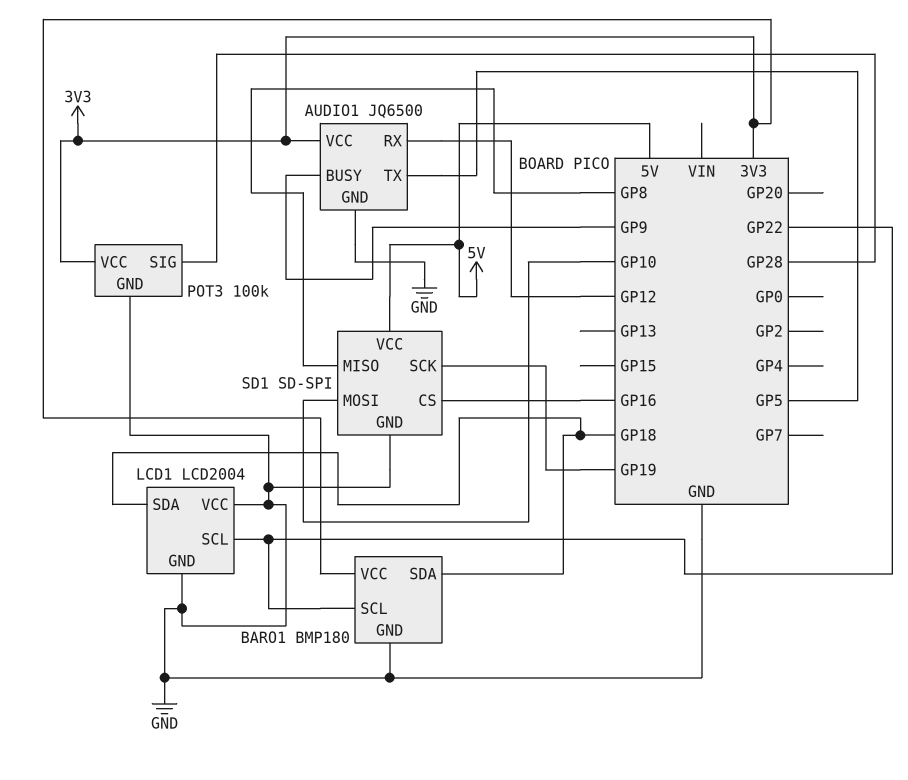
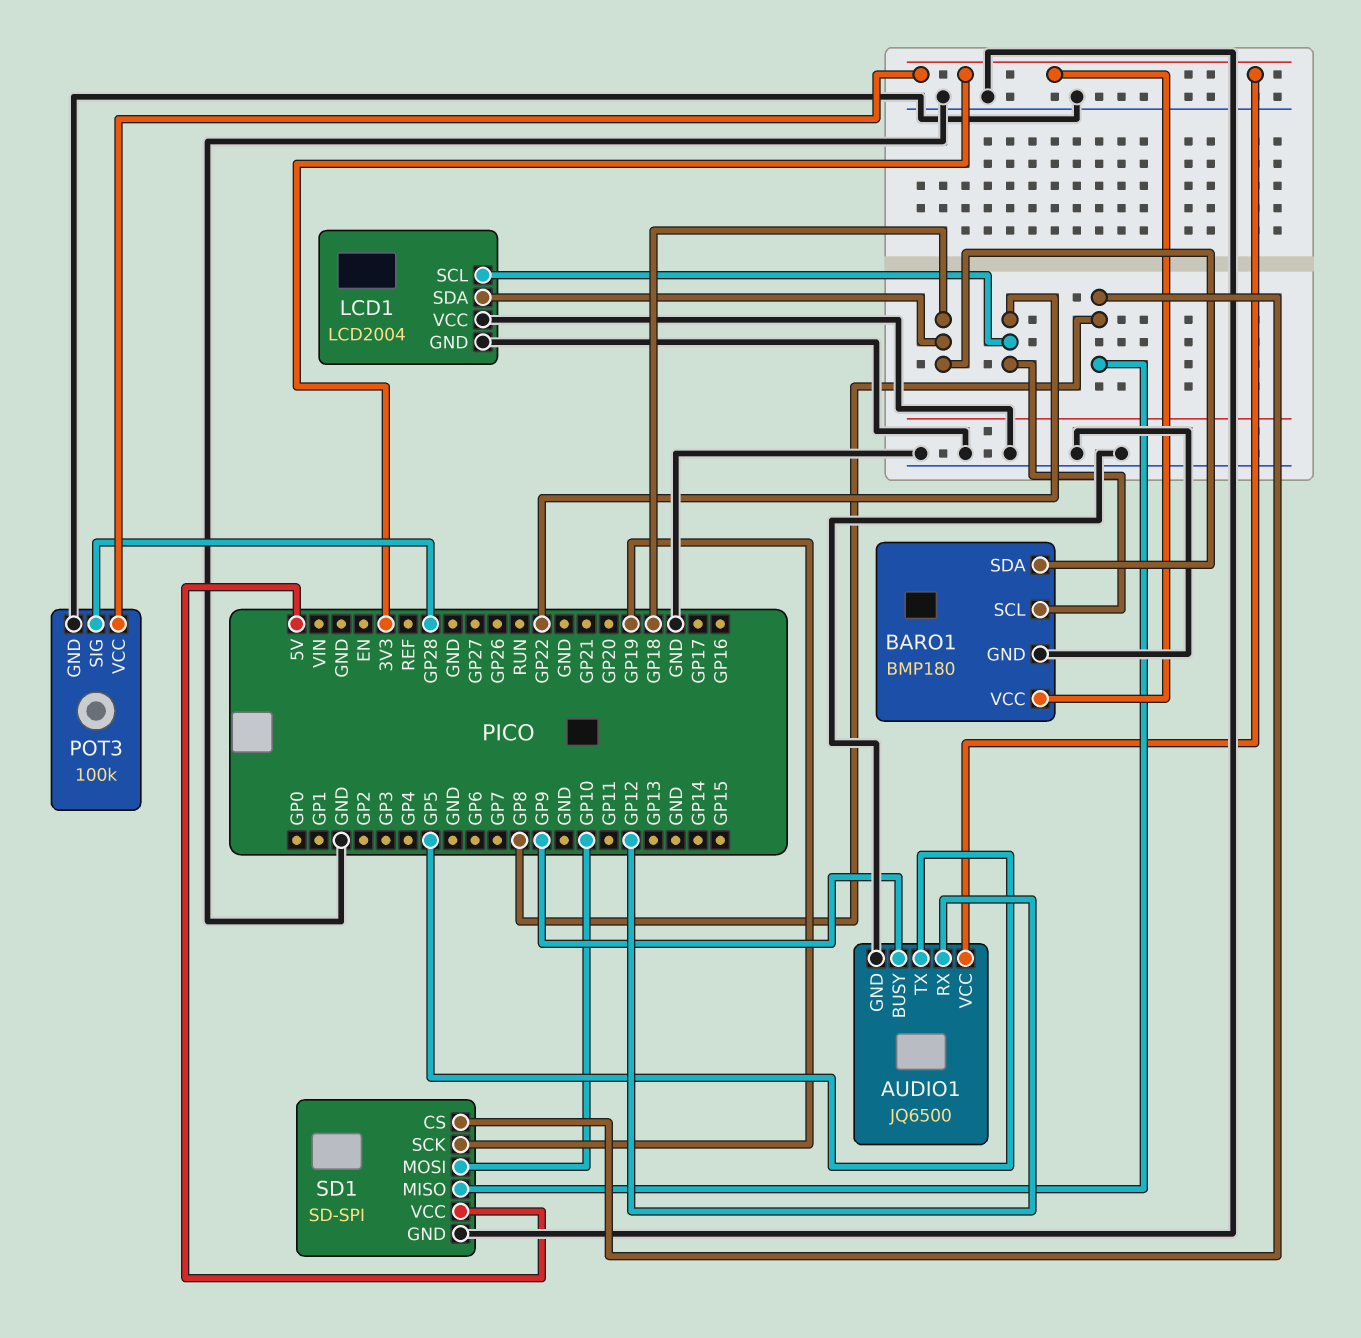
SD1 pin CS: GP16 -> GP8

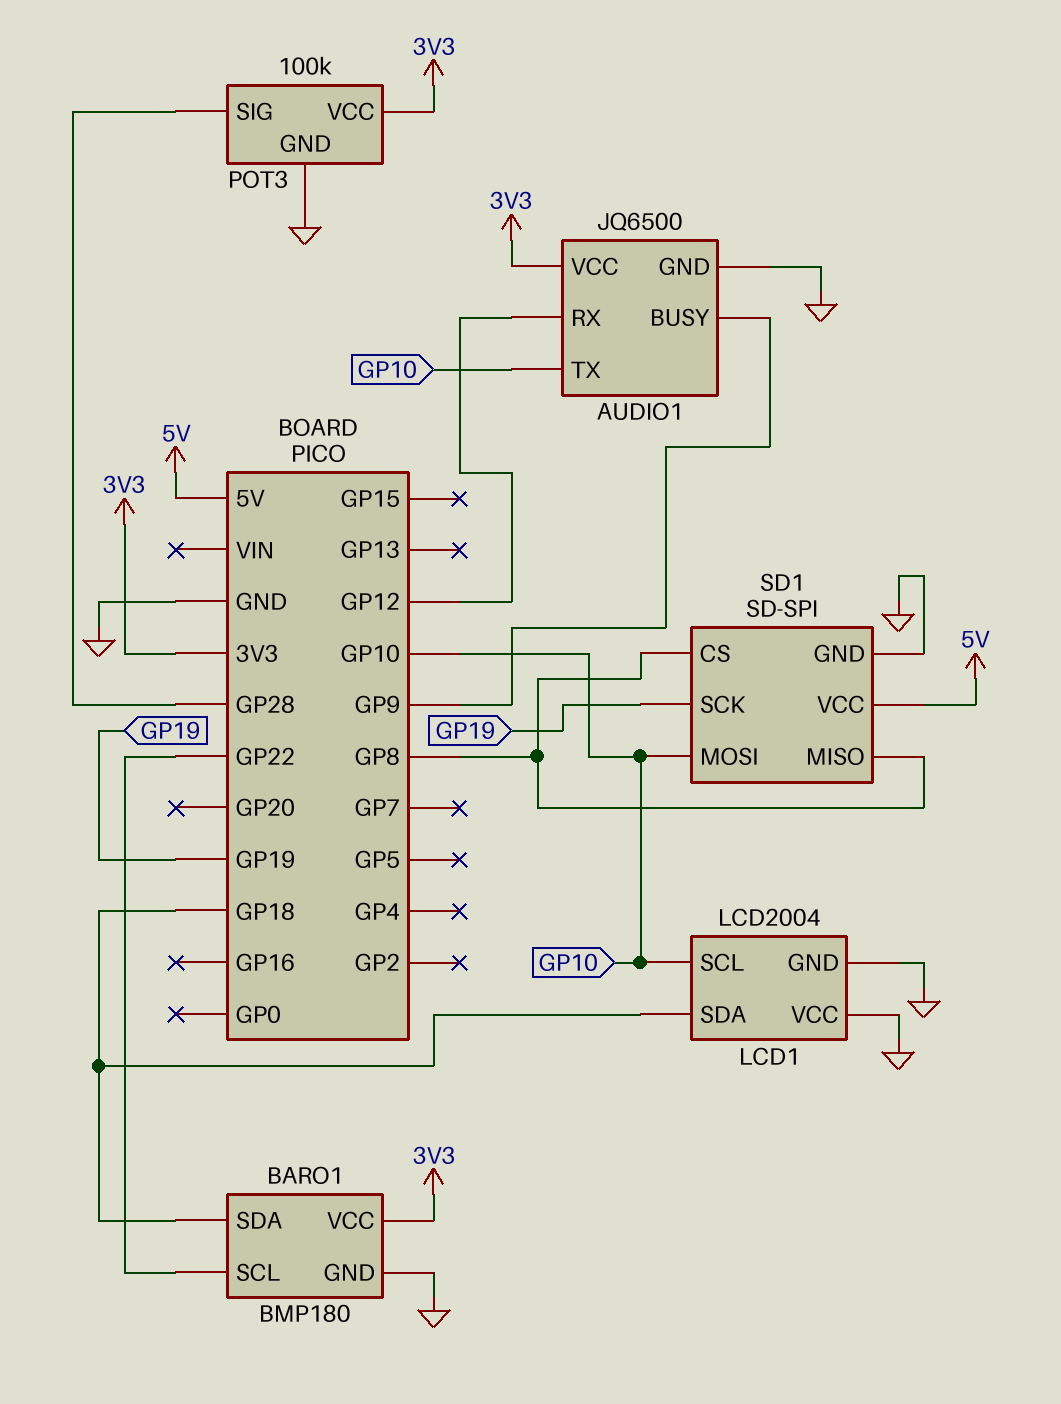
AUDIO1 pin TX: GP5 -> GP10
LCD1 pin SCL: GP22 -> GP10

